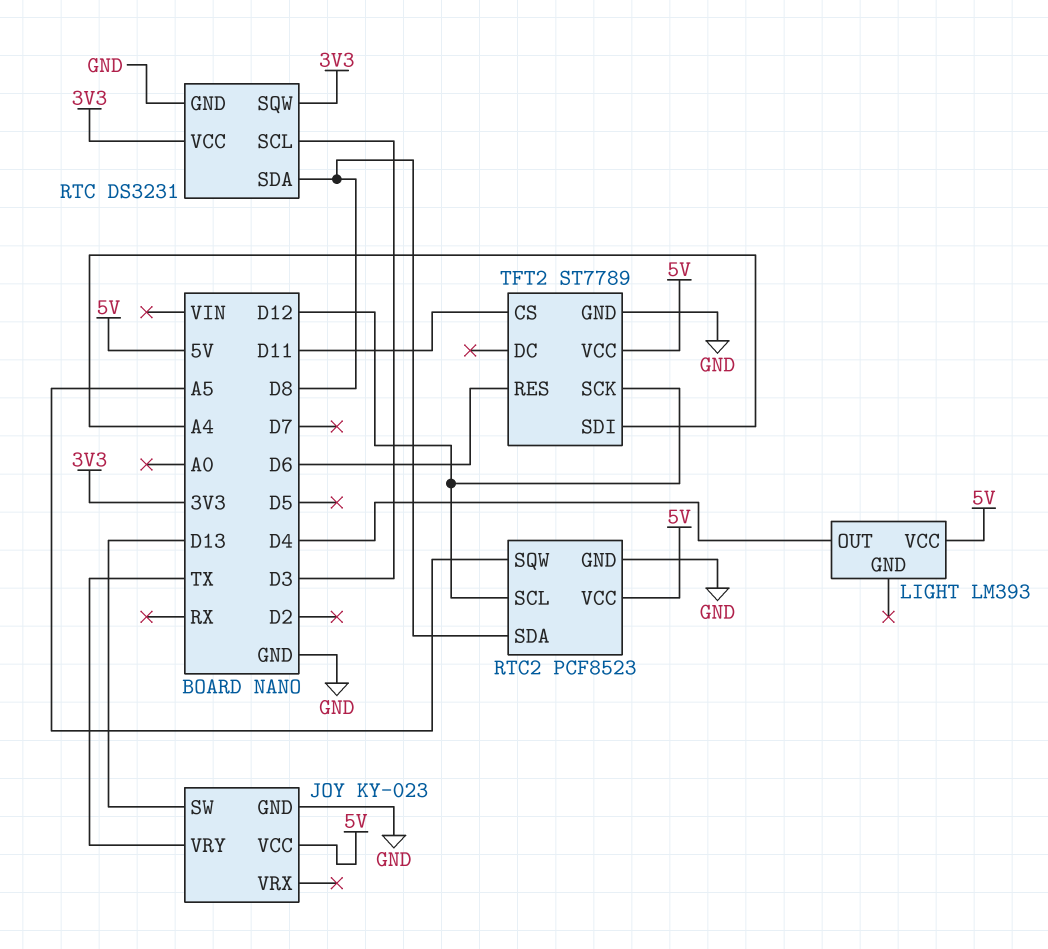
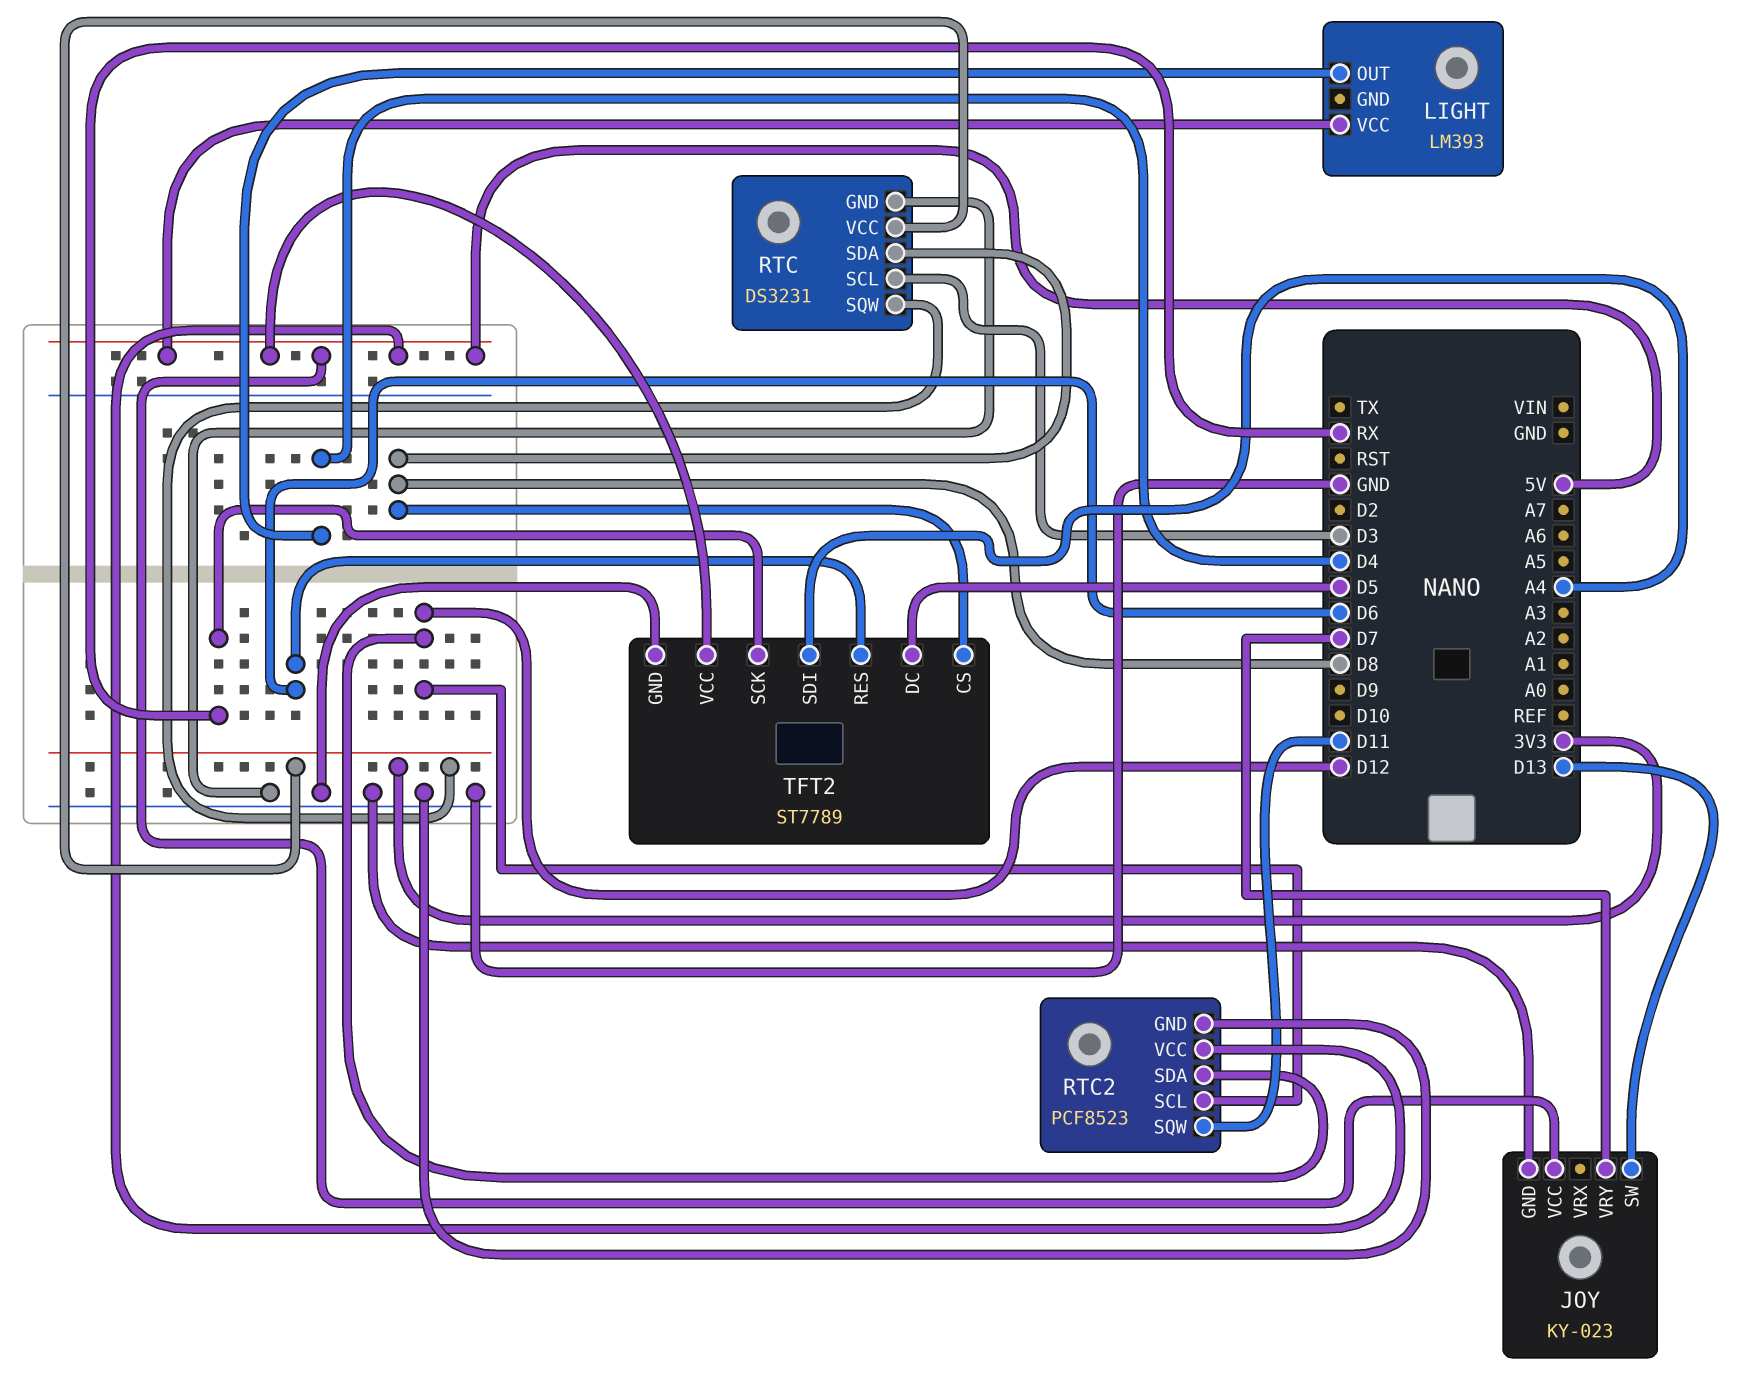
JOY pin VRY: TX -> D7
RTC2 pin SDA: D8 -> D12
RTC2 pin SQW: A5 -> D11
TFT2 pin CS: D11 -> D8
TFT2 pin DC: none -> D5
TFT2 pin SCK: D12 -> RX

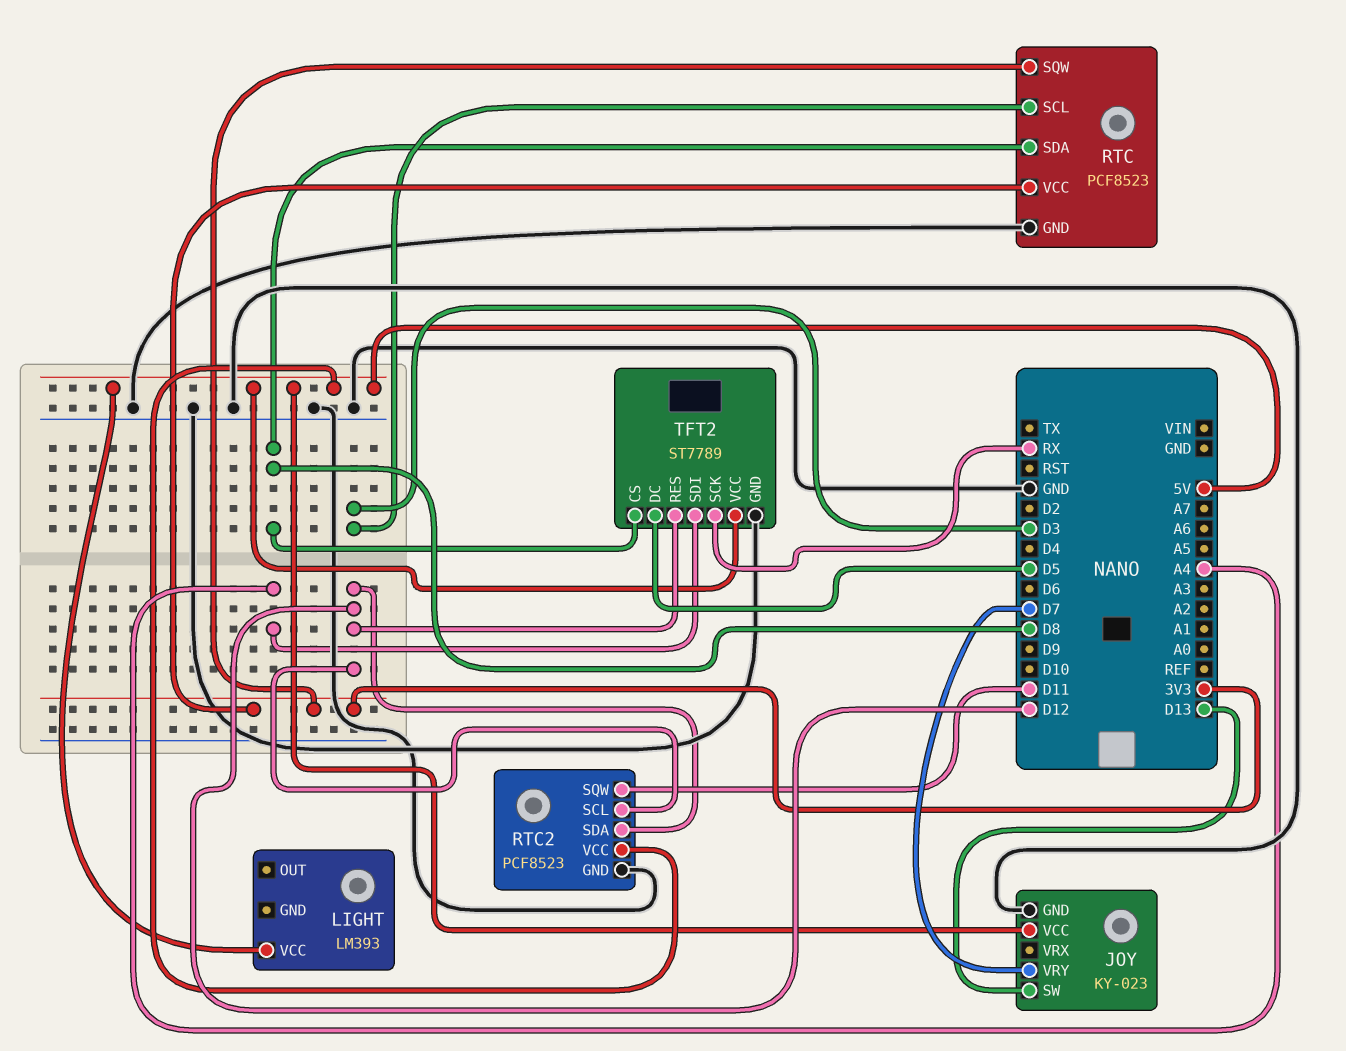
LIGHT pin OUT: D4 -> none
RTC: DS3231 -> PCF8523
TFT2 pin RES: D6 -> D12

